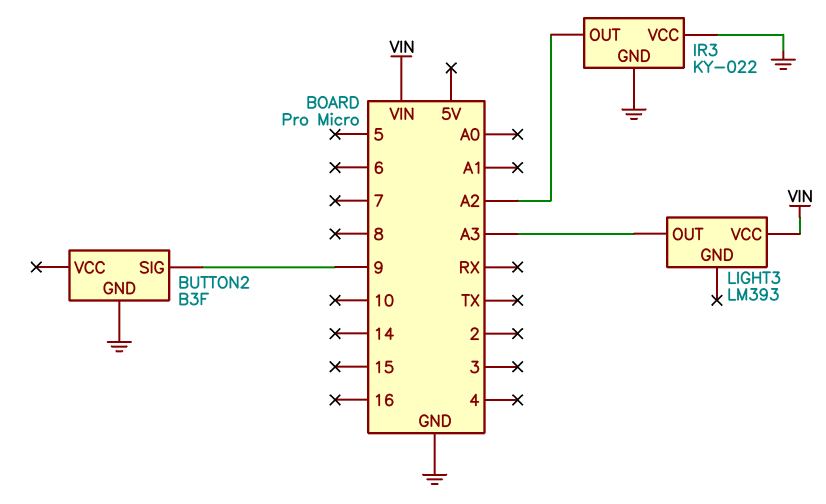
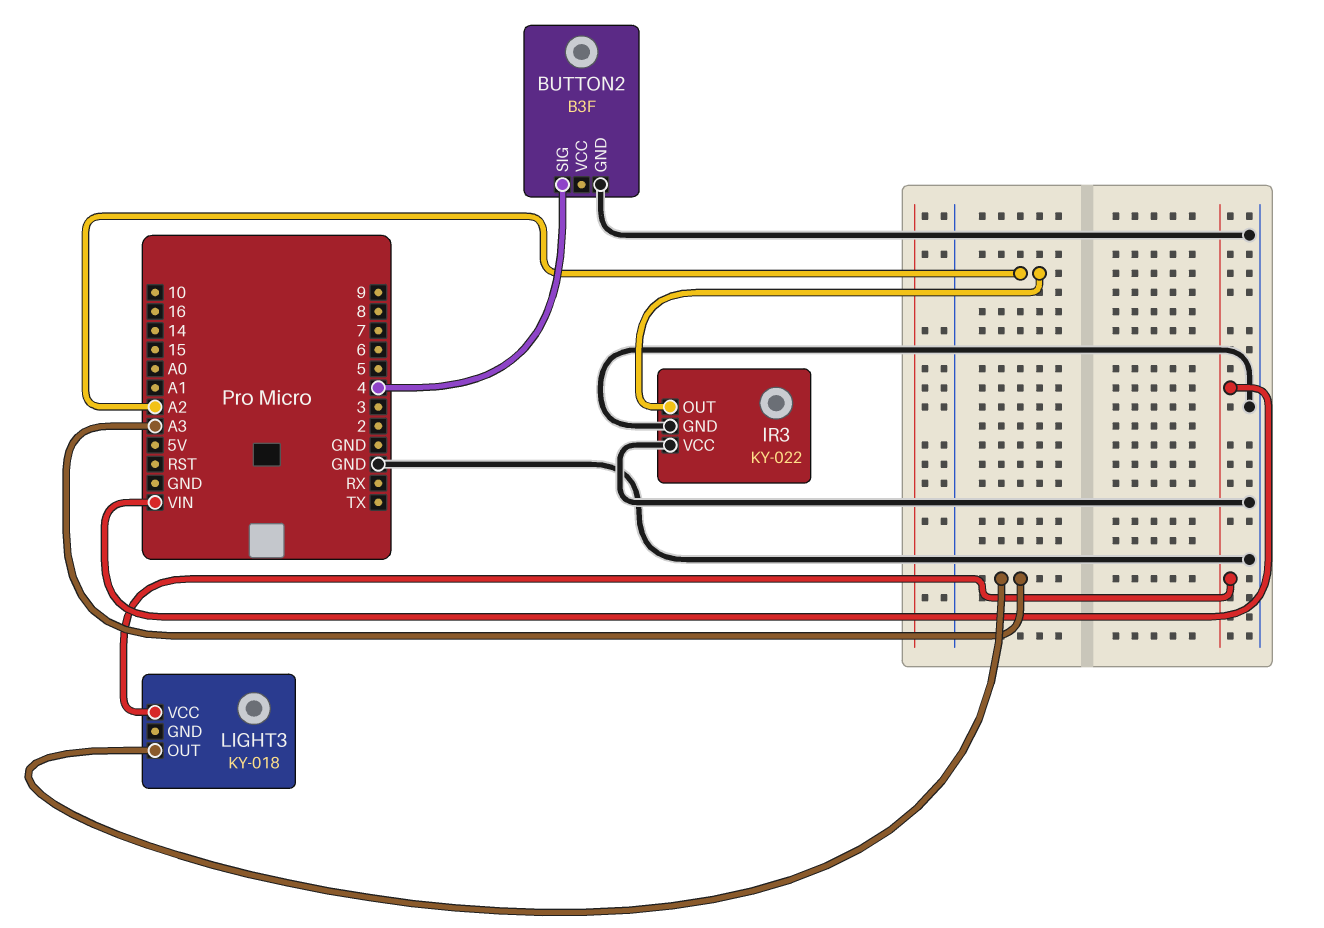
BUTTON2 pin SIG: 9 -> 4
LIGHT3: LM393 -> KY-018

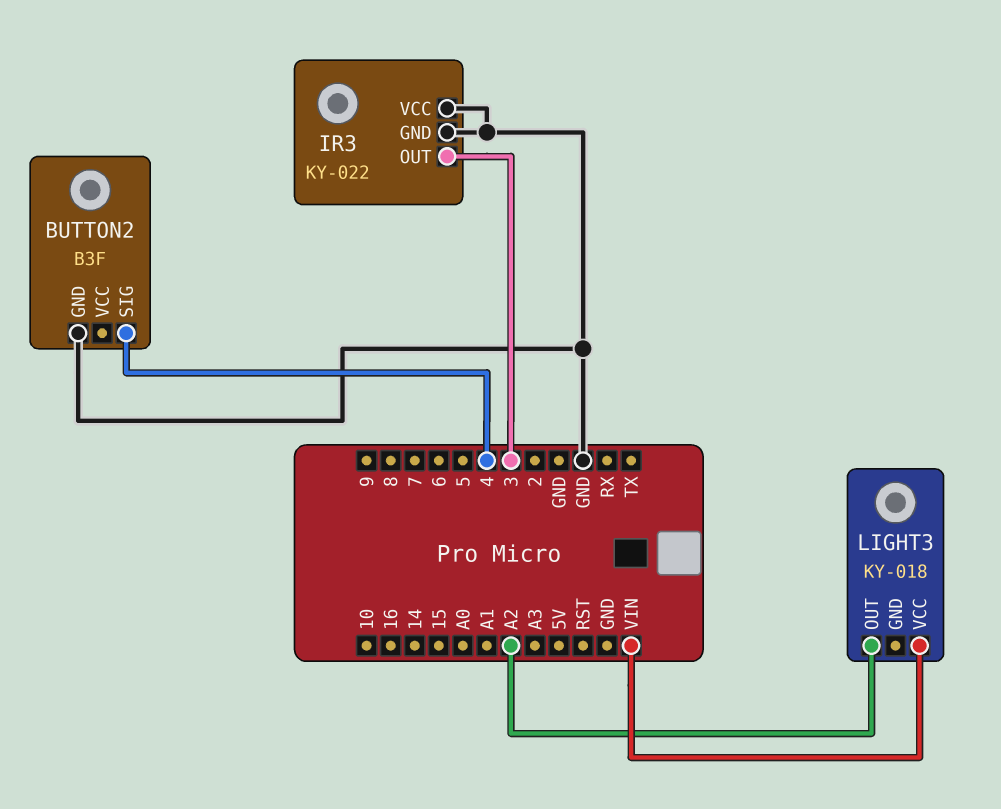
IR3 pin OUT: A2 -> 3
LIGHT3 pin OUT: A3 -> A2

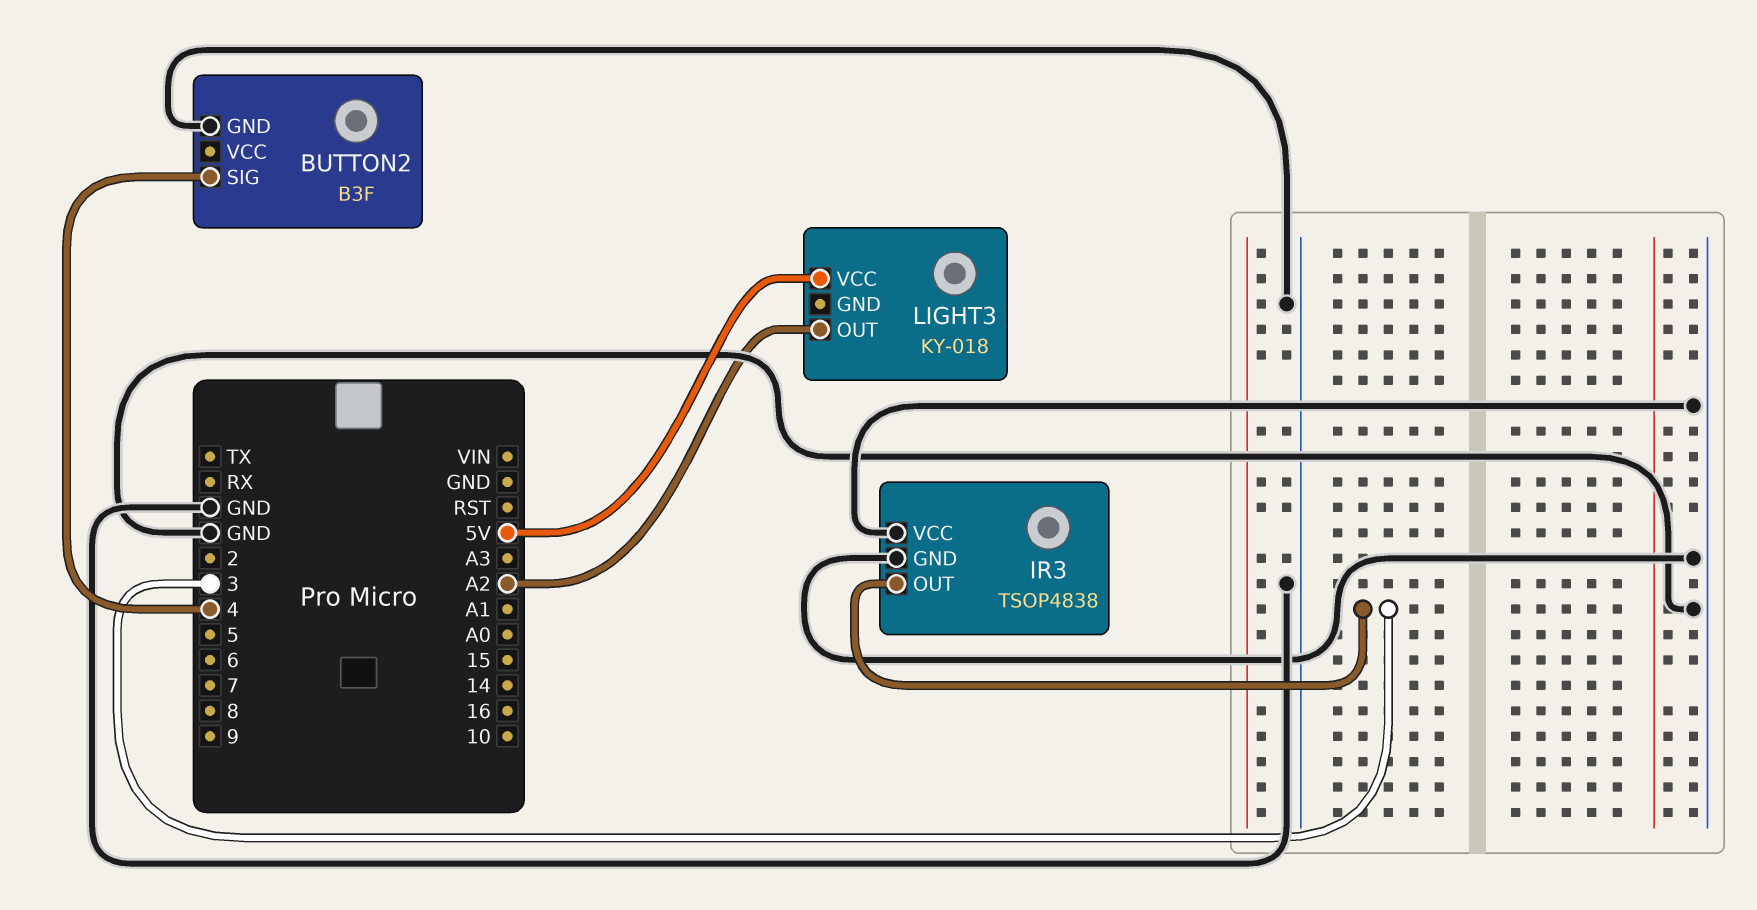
IR3: KY-022 -> TSOP4838
LIGHT3 pin VCC: VIN -> 5V

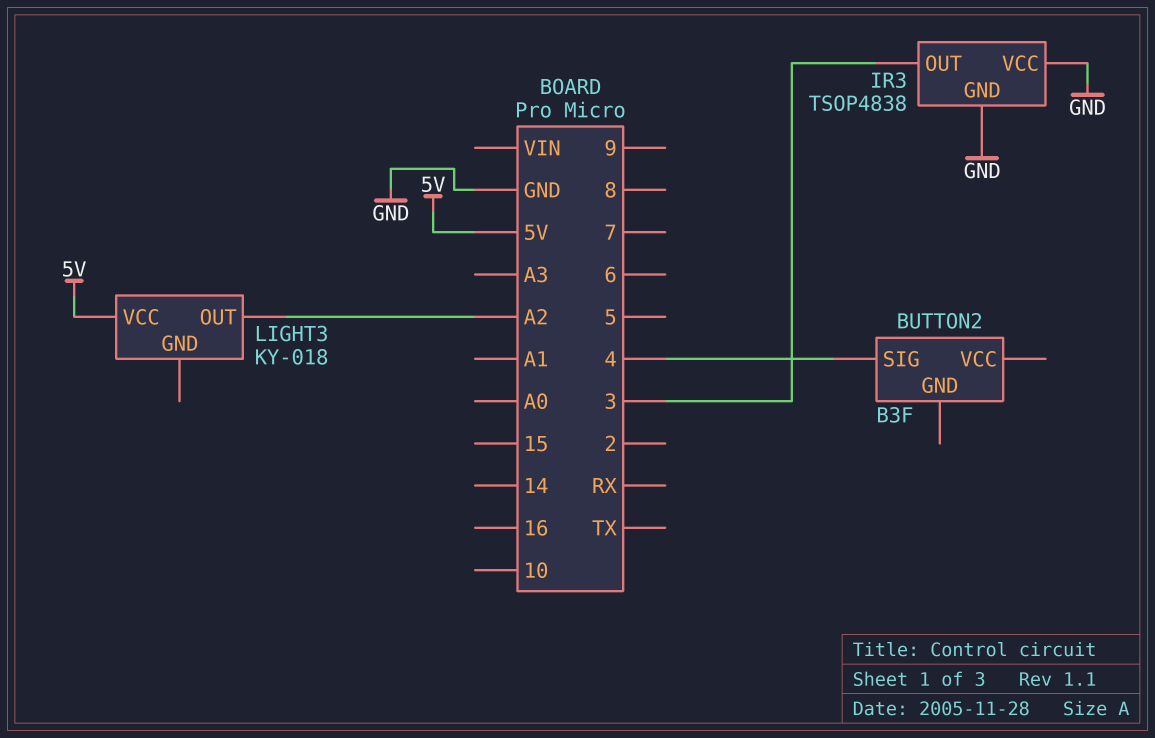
BUTTON2 pin GND: GND -> none

